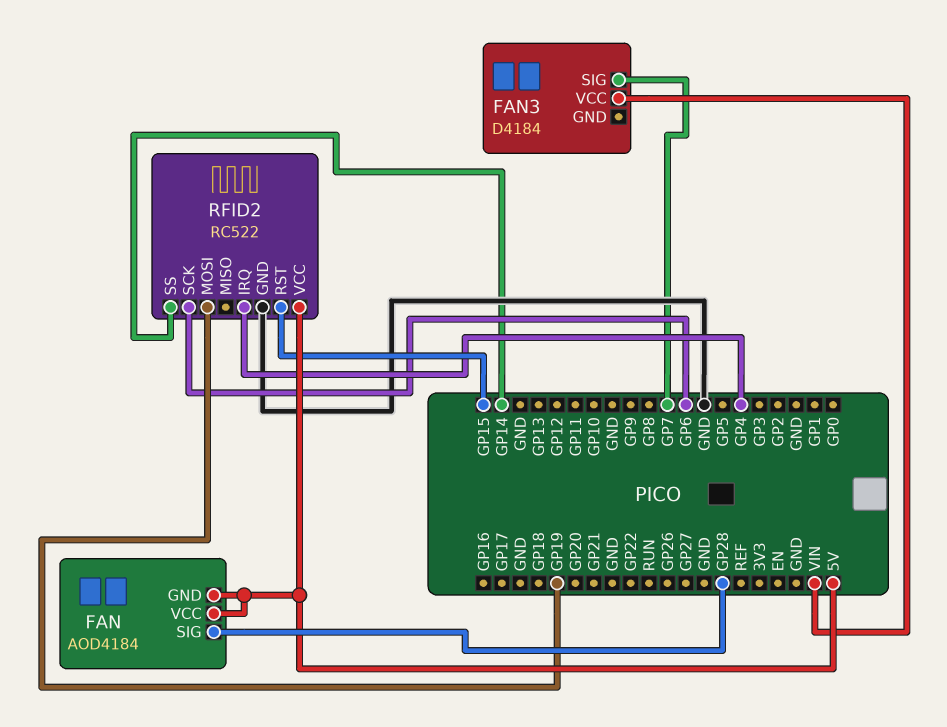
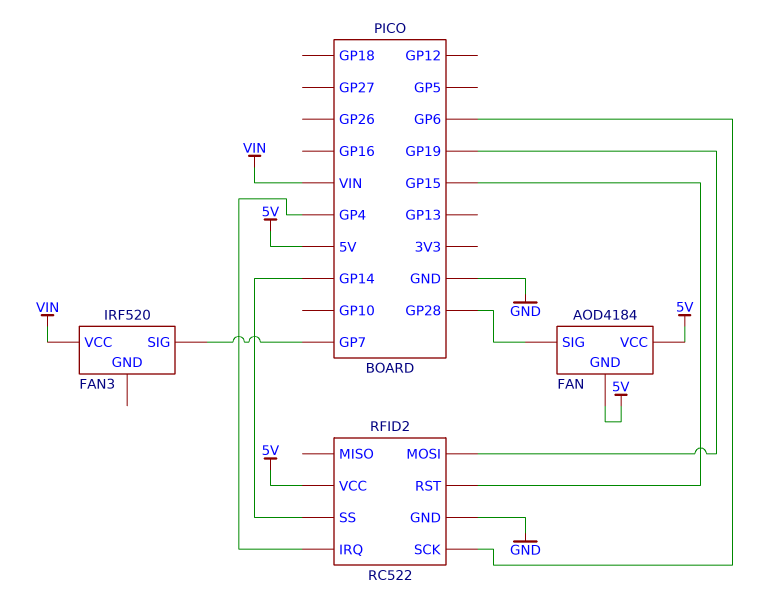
FAN3: D4184 -> IRF520

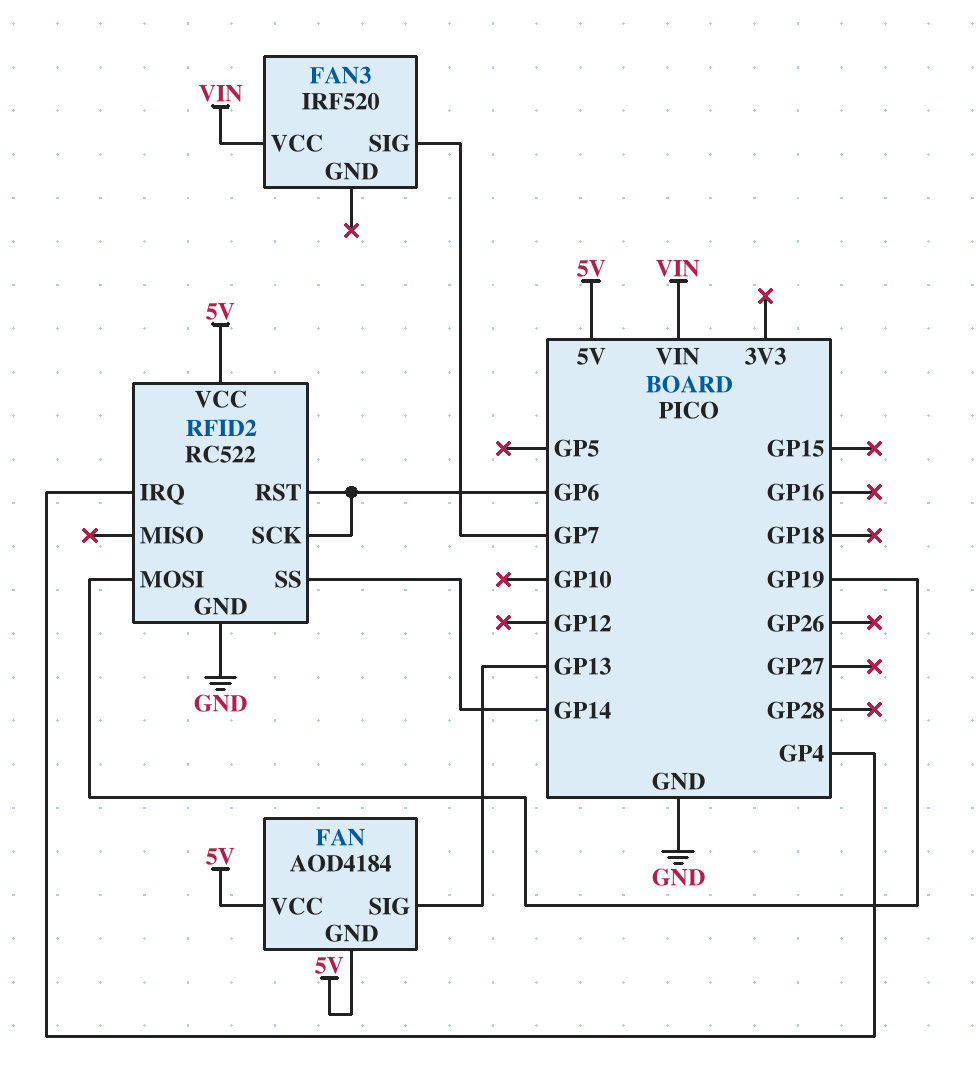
FAN pin SIG: GP28 -> GP13
RFID2 pin RST: GP15 -> GP6

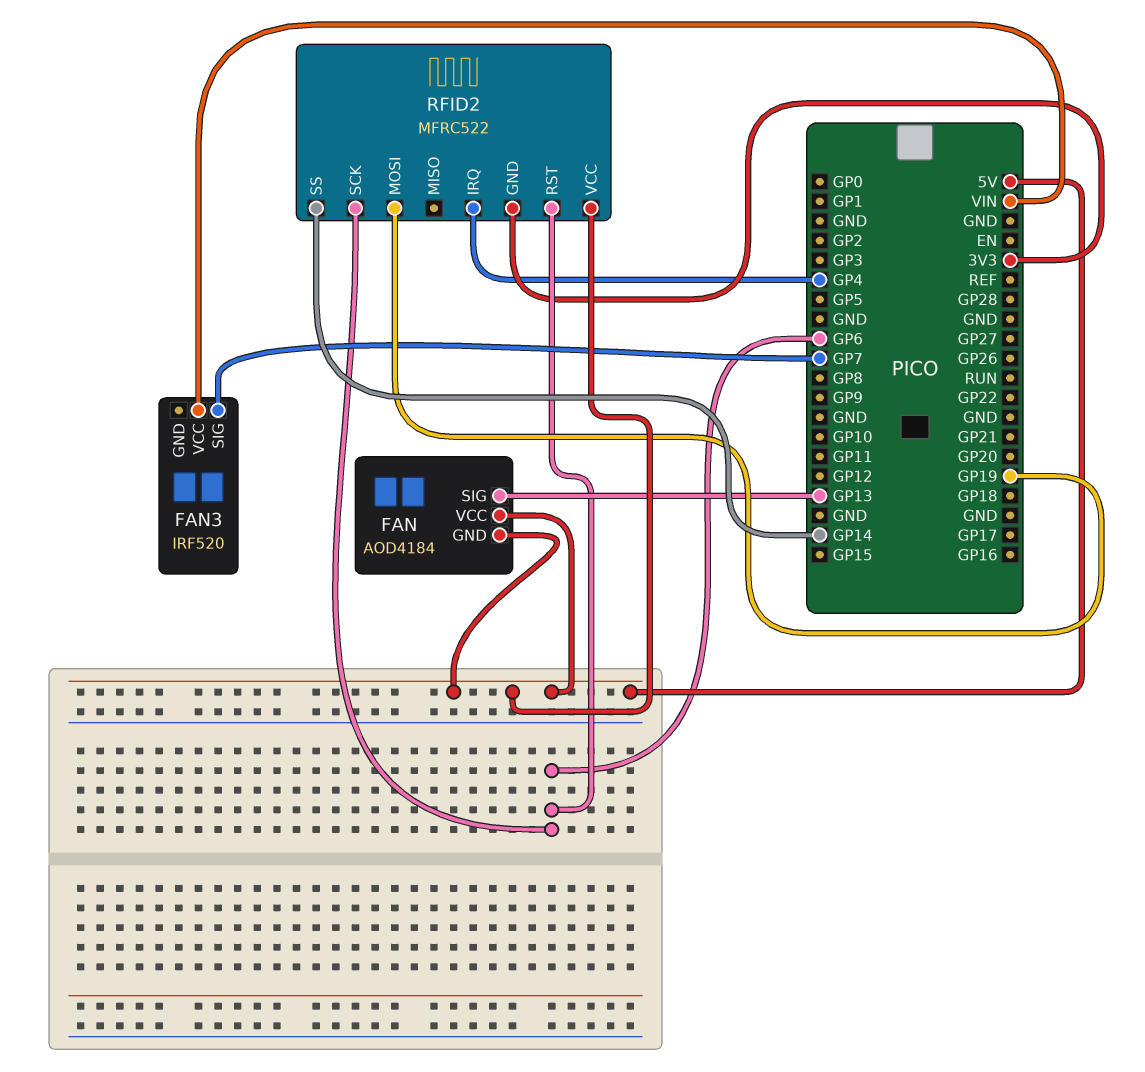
RFID2: RC522 -> MFRC522
RFID2 pin GND: GND -> 3V3

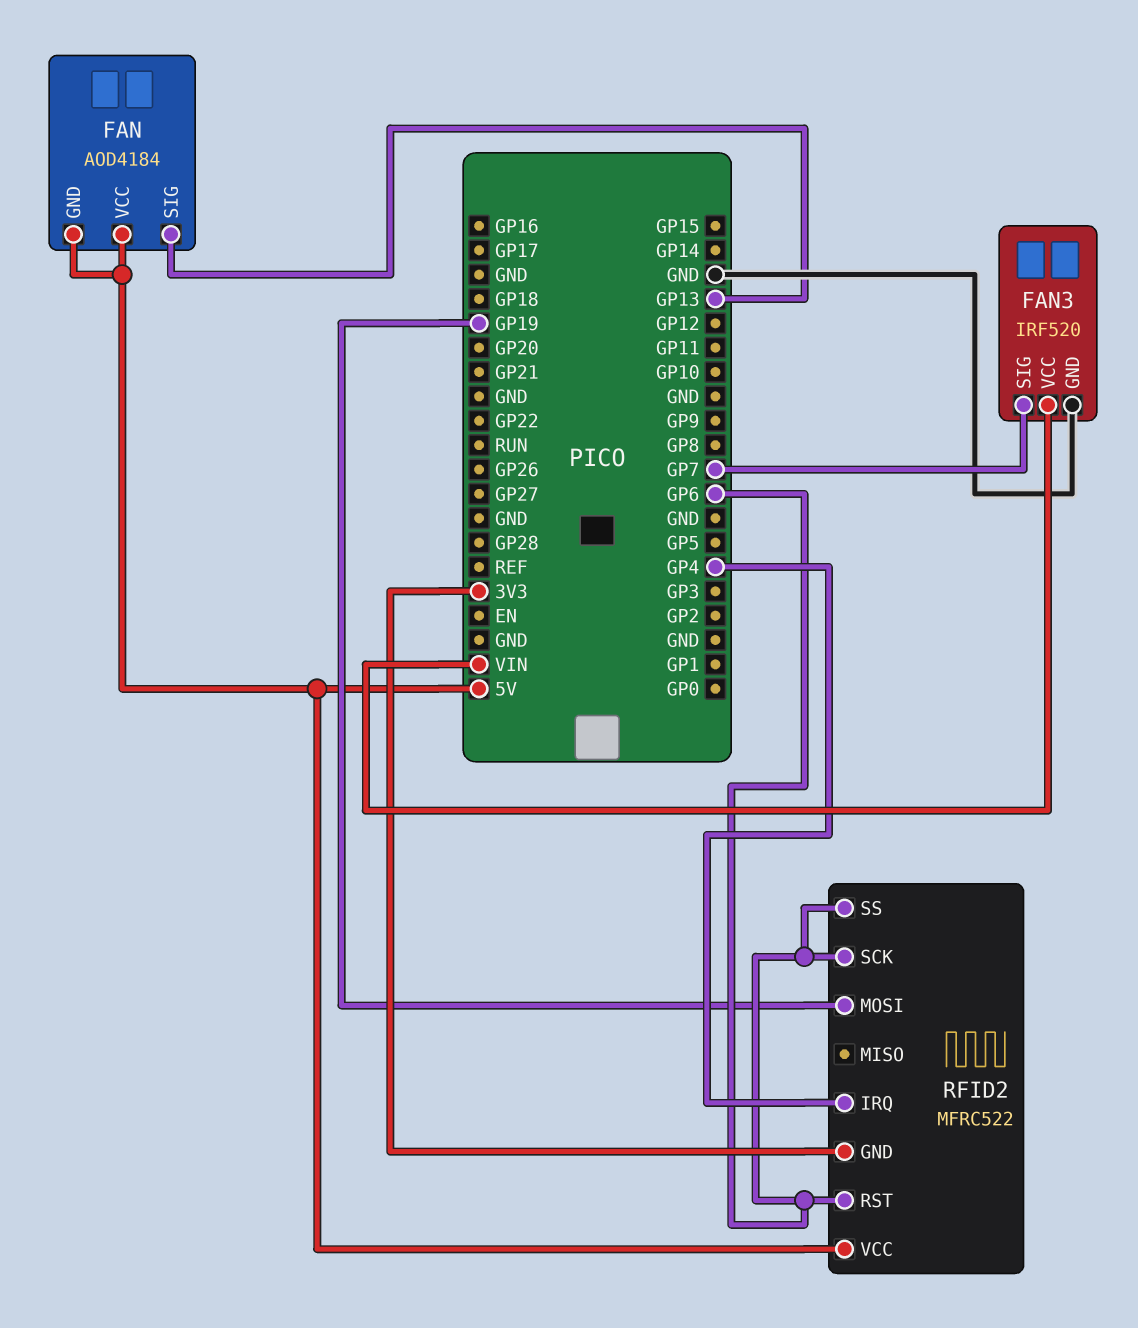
FAN3 pin GND: none -> GND
RFID2 pin SS: GP14 -> GP6

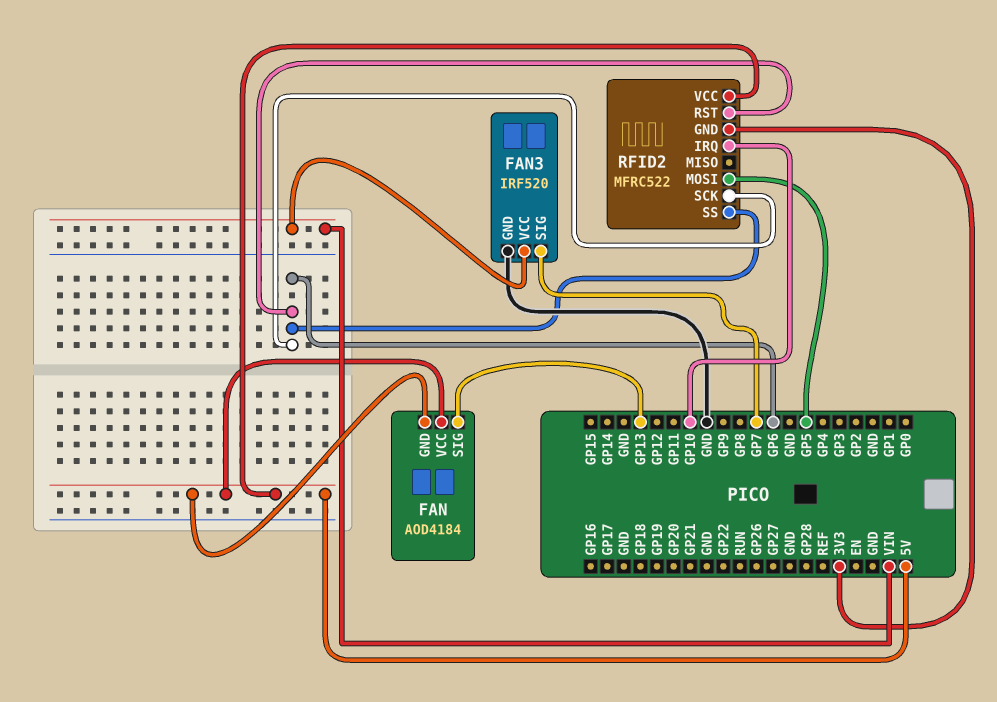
RFID2 pin IRQ: GP4 -> GP10
RFID2 pin MOSI: GP19 -> GP5

